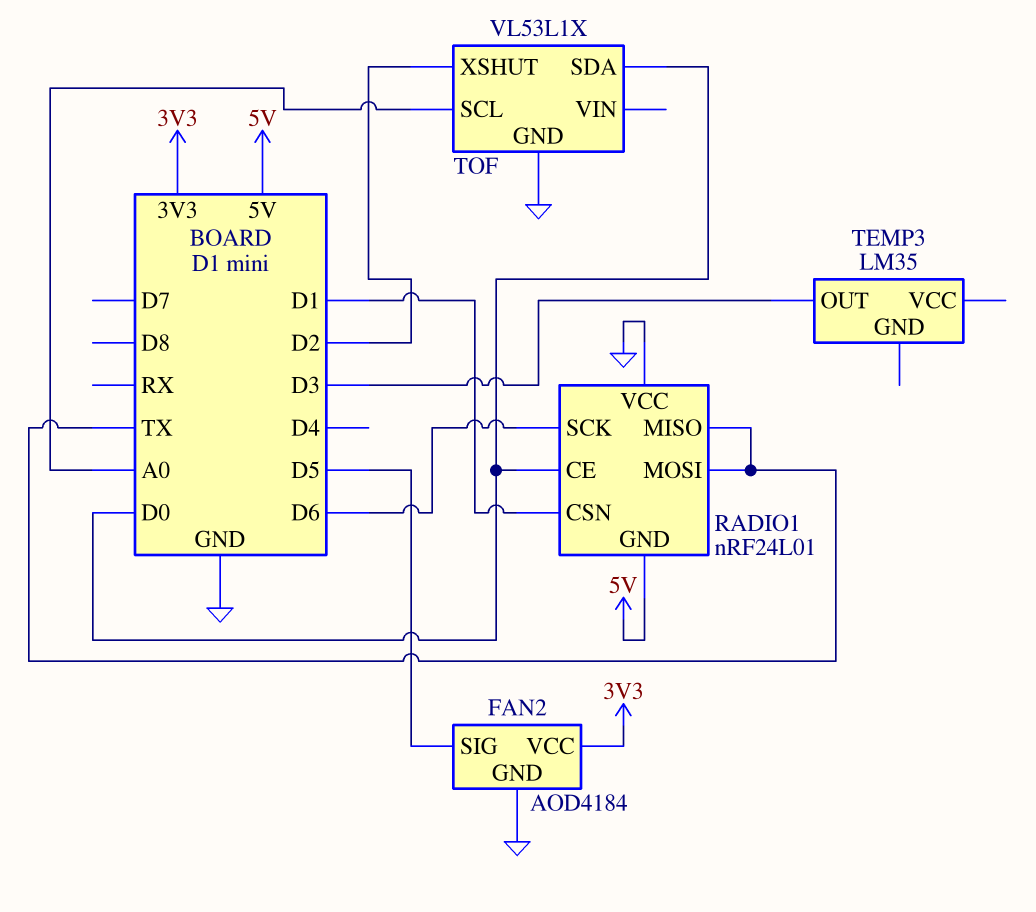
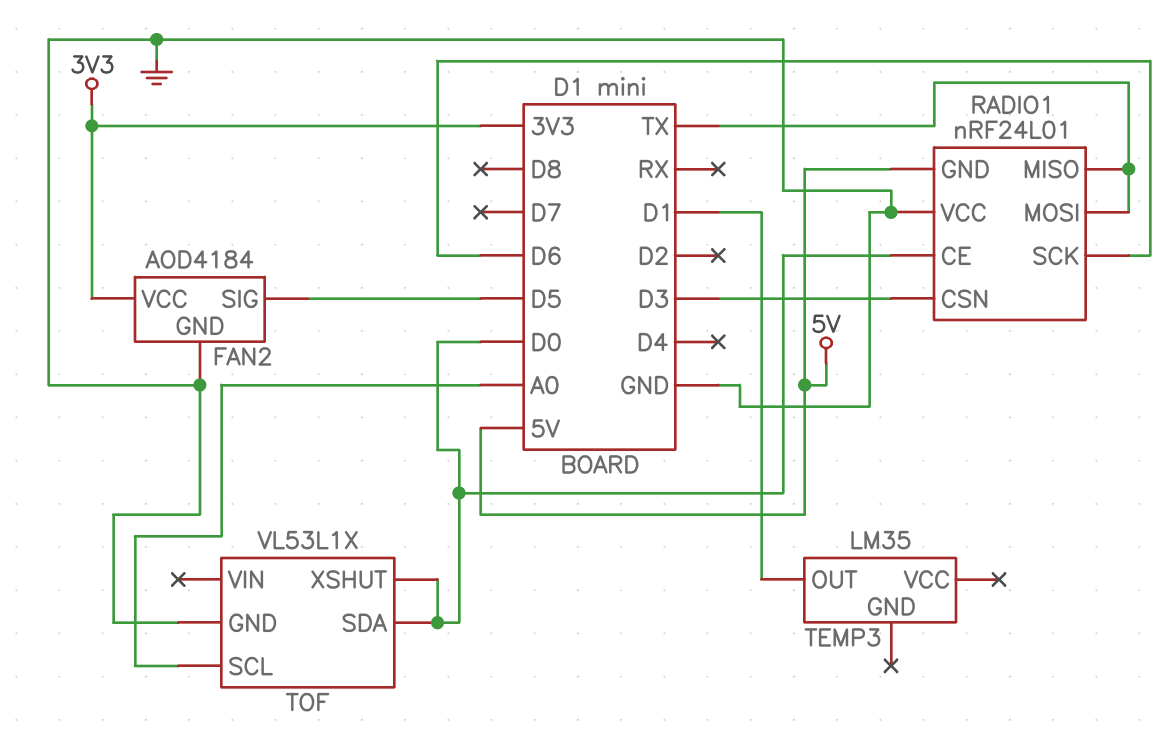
RADIO1 pin CSN: D1 -> D3
TEMP3 pin OUT: D3 -> D1
TOF pin XSHUT: D2 -> D0

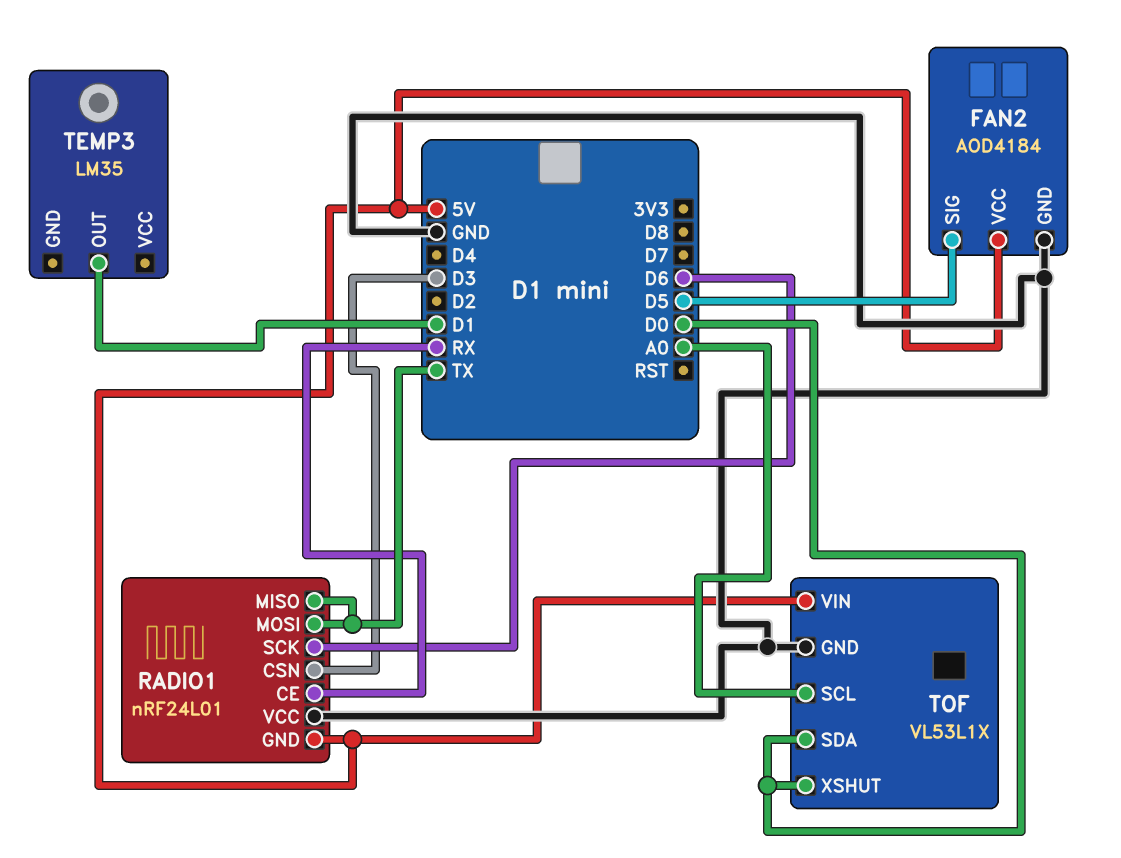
FAN2 pin VCC: 3V3 -> 5V
RADIO1 pin CE: D0 -> RX
TOF pin VIN: none -> 5V

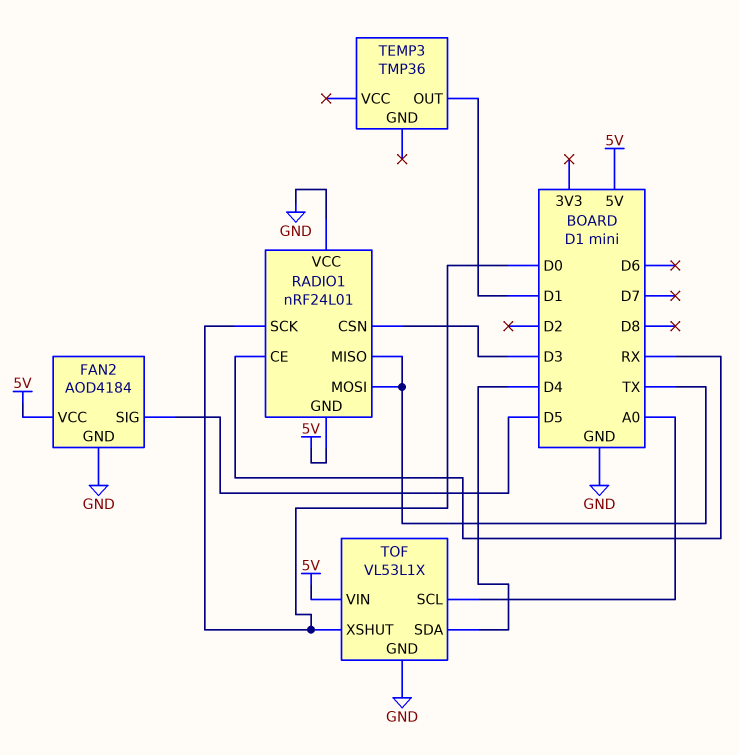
RADIO1 pin SCK: D6 -> D0
TEMP3: LM35 -> TMP36
TOF pin SDA: D0 -> D4

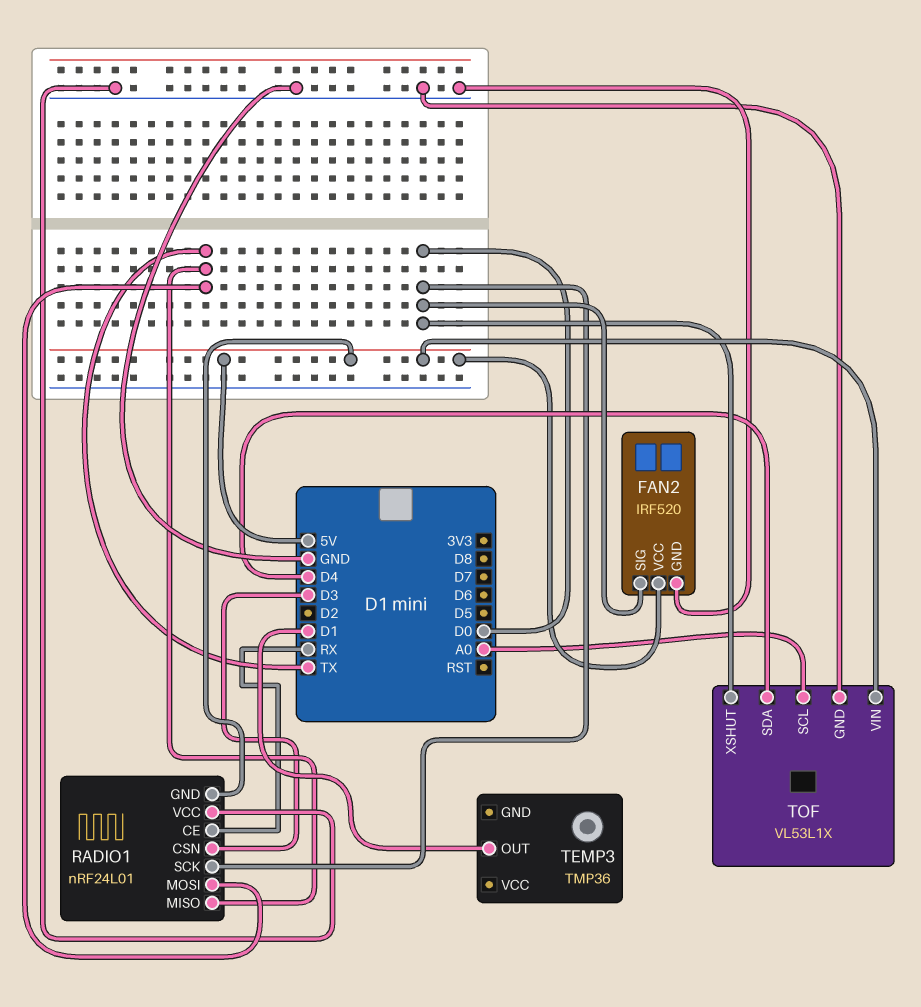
FAN2: AOD4184 -> IRF520
FAN2 pin SIG: D5 -> D0

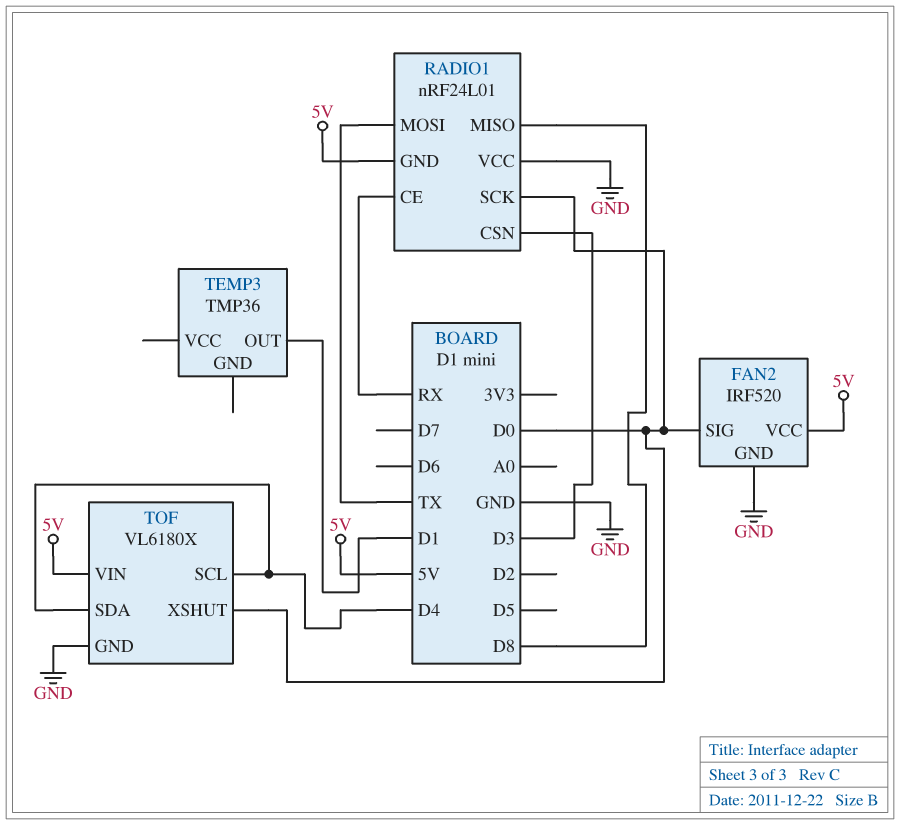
RADIO1 pin MISO: TX -> D8
TOF: VL53L1X -> VL6180X
TOF pin SCL: A0 -> D4

